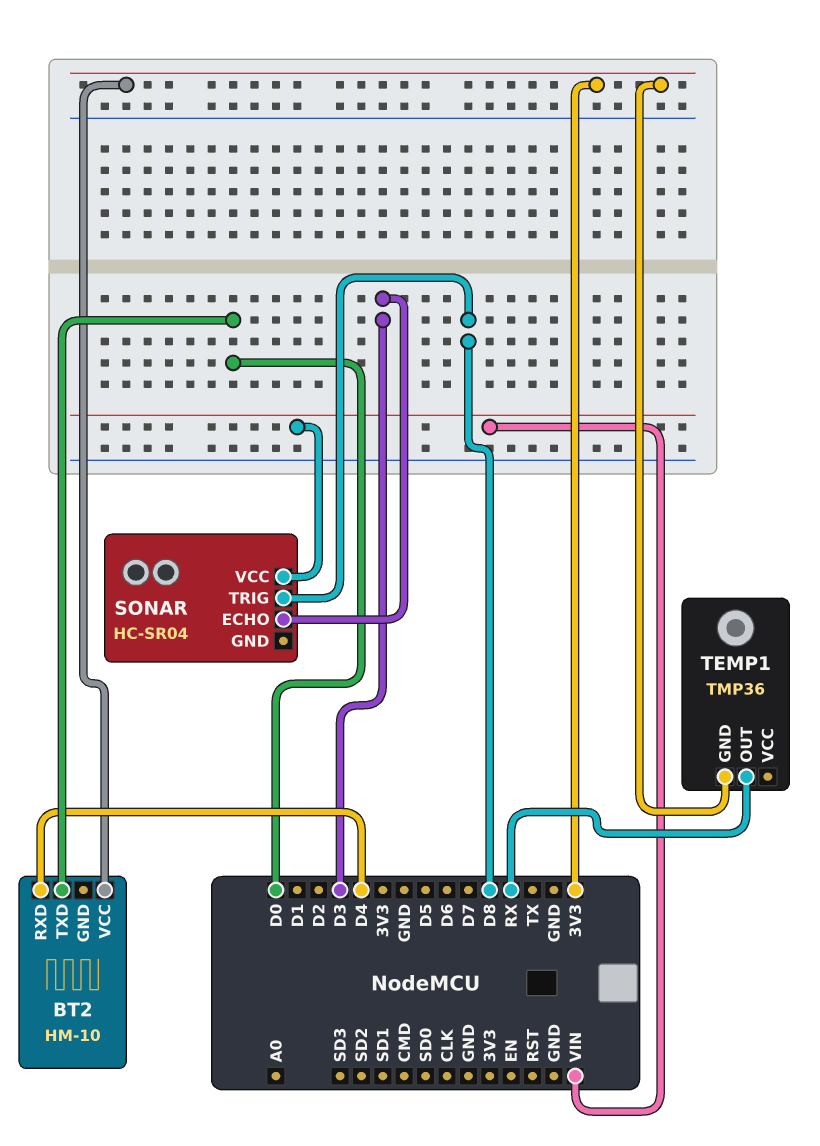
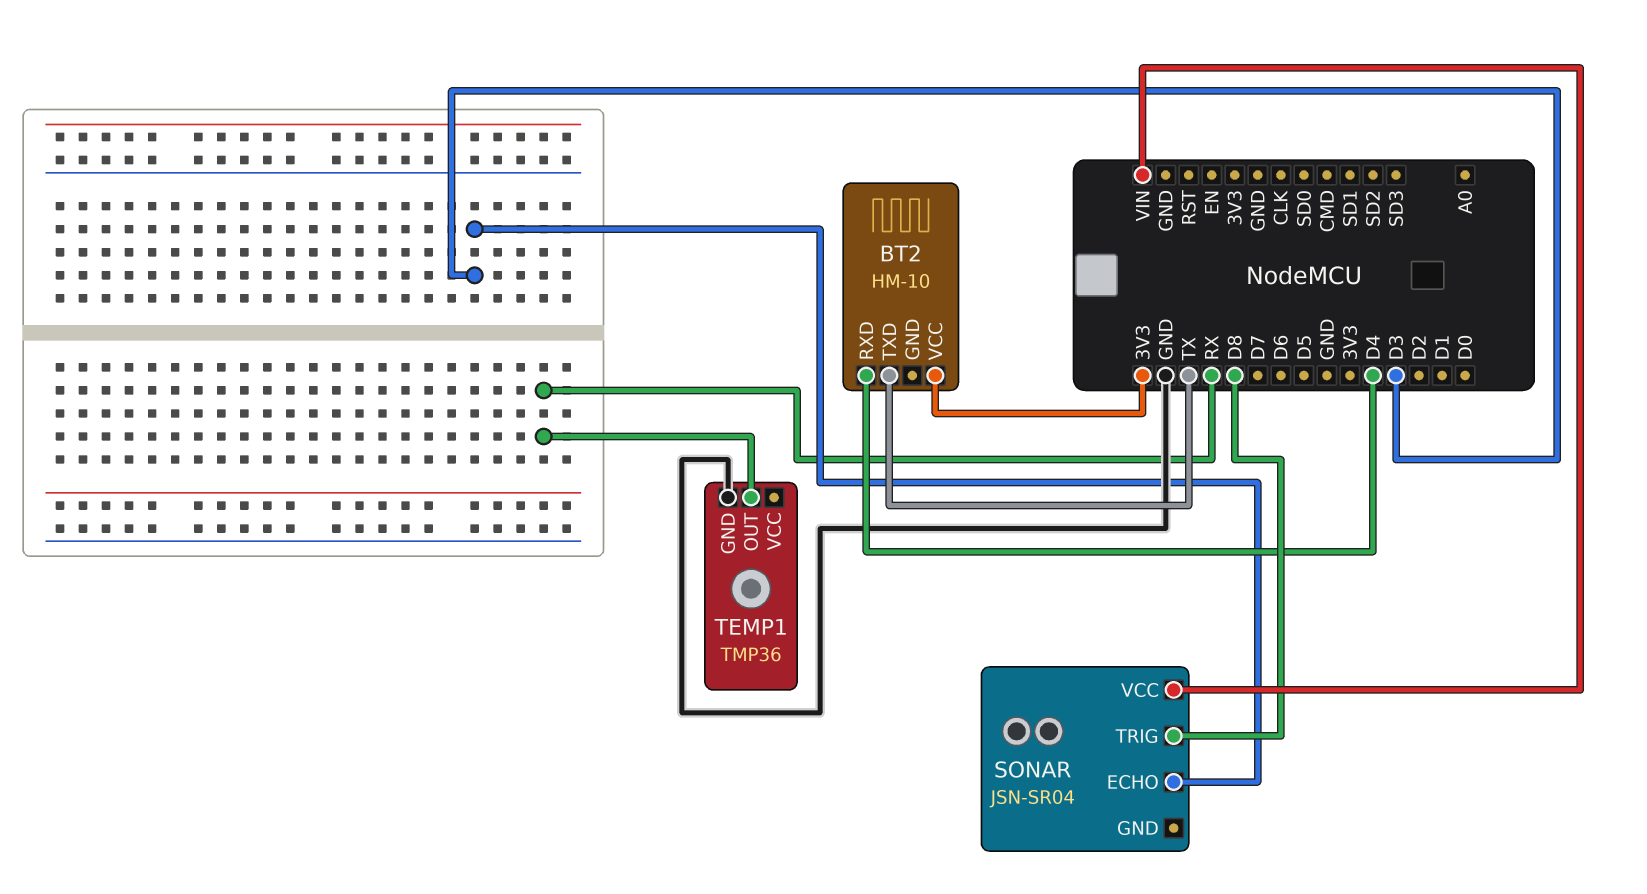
BT2 pin TXD: D0 -> TX
SONAR: HC-SR04 -> JSN-SR04
TEMP1 pin GND: 3V3 -> GND

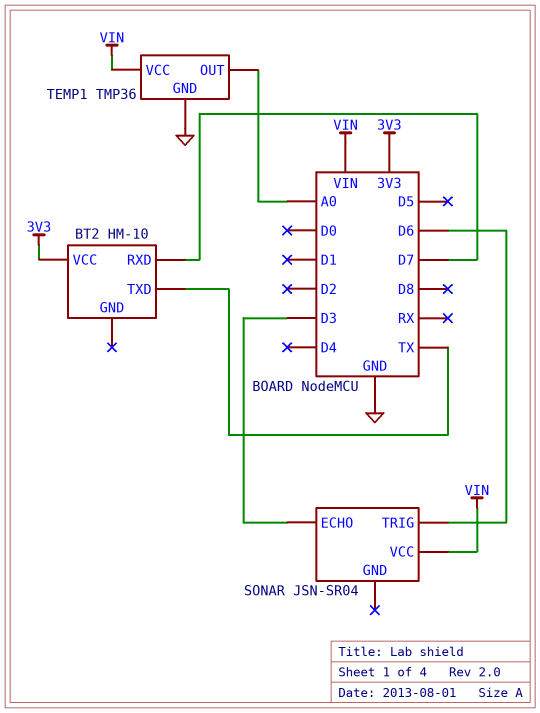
BT2 pin RXD: D4 -> D7
SONAR pin TRIG: D8 -> D6
TEMP1 pin OUT: RX -> A0
TEMP1 pin VCC: none -> VIN

